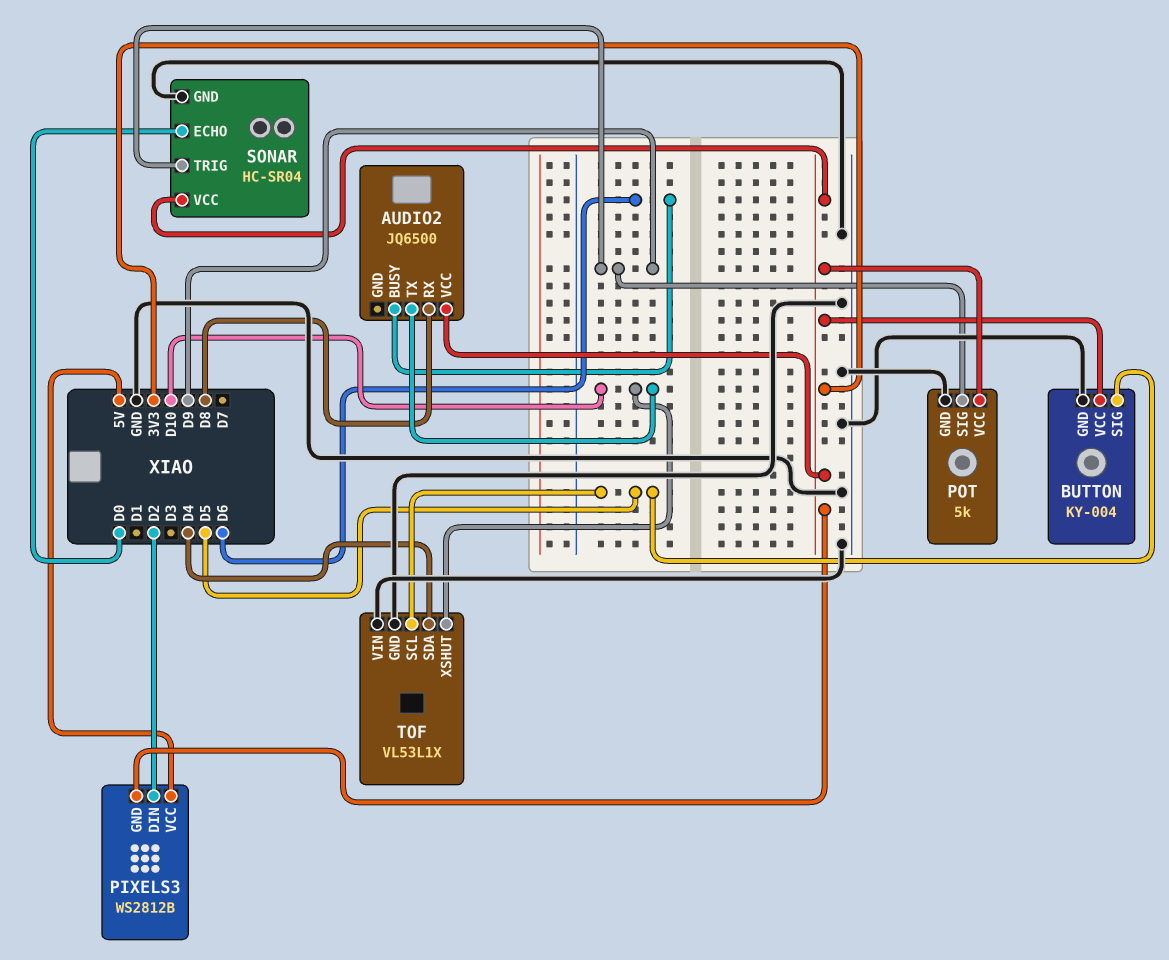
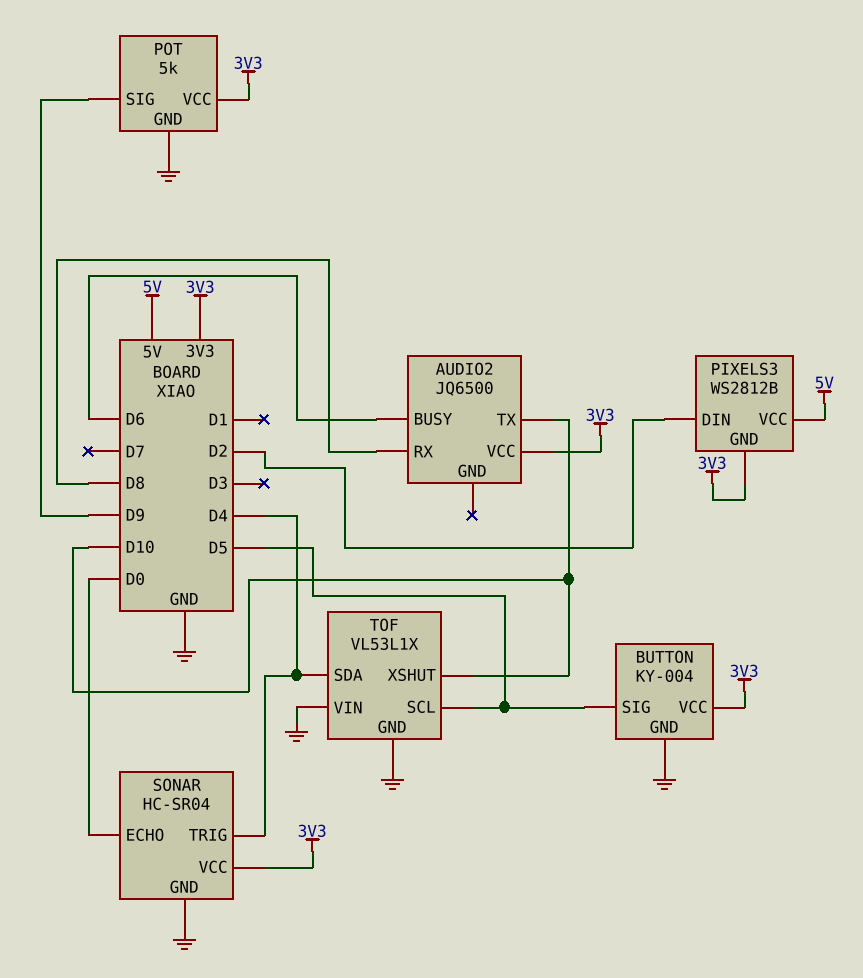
SONAR pin TRIG: D9 -> D4

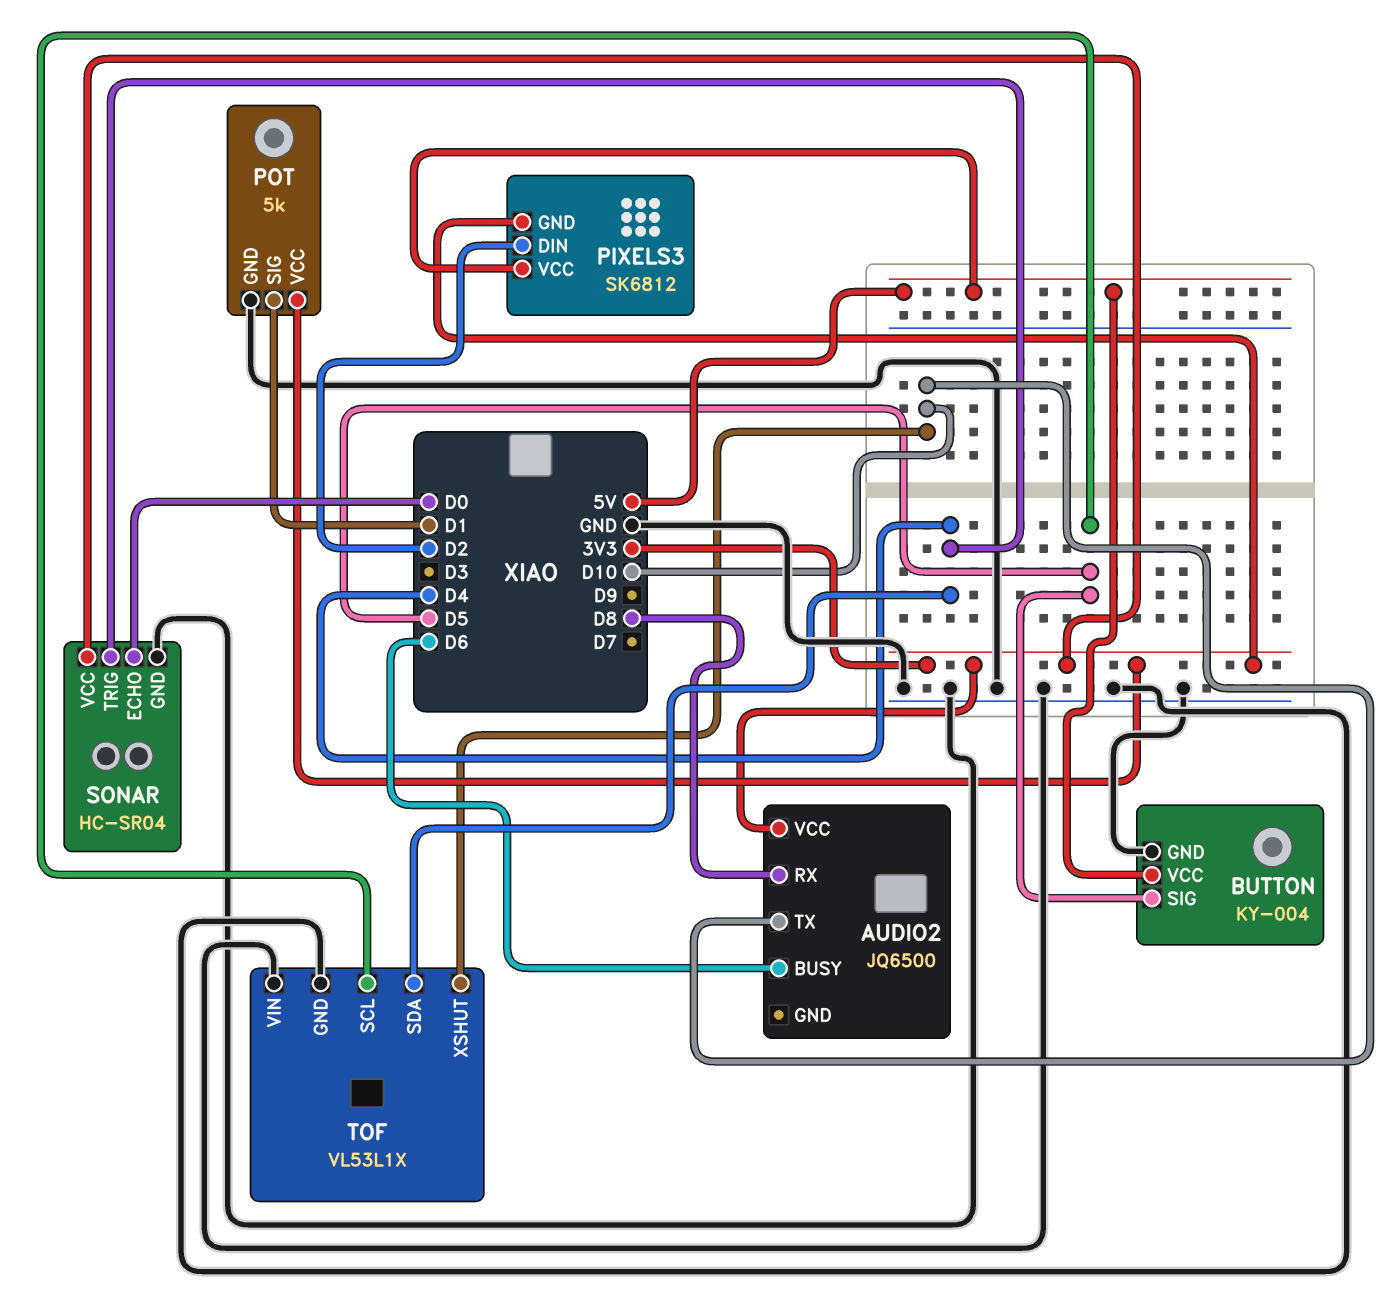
BUTTON pin VCC: 3V3 -> 5V
PIXELS3: WS2812B -> SK6812
POT pin SIG: D9 -> D1

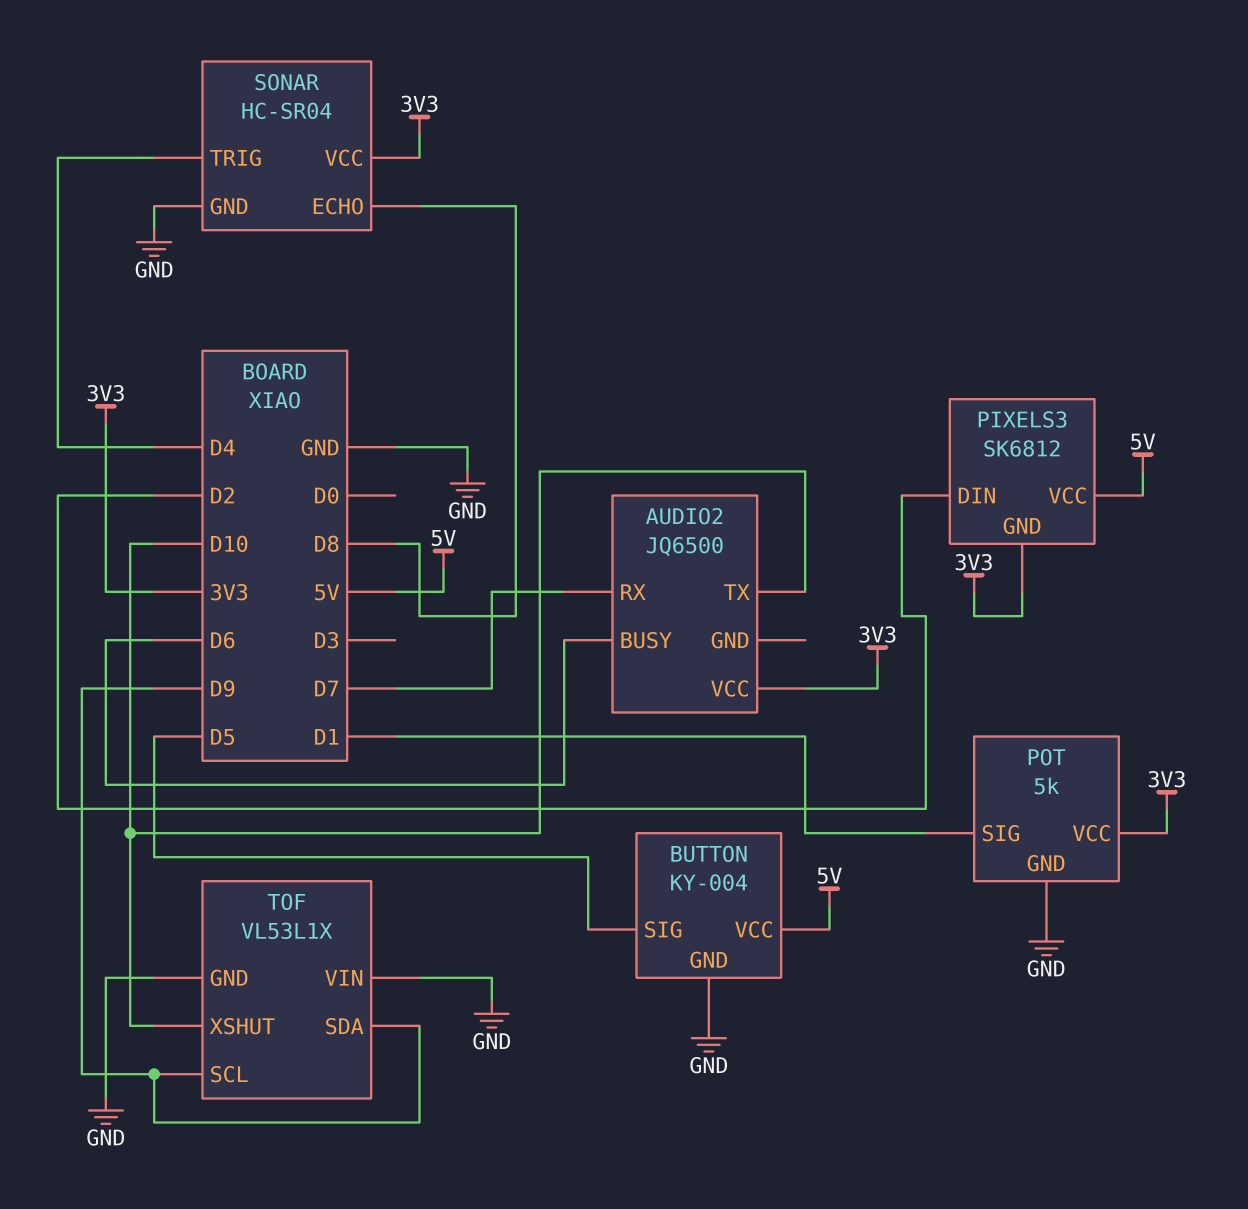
AUDIO2 pin RX: D8 -> D7
SONAR pin ECHO: D0 -> D8
TOF pin SCL: D5 -> D9
TOF pin SDA: D4 -> D9

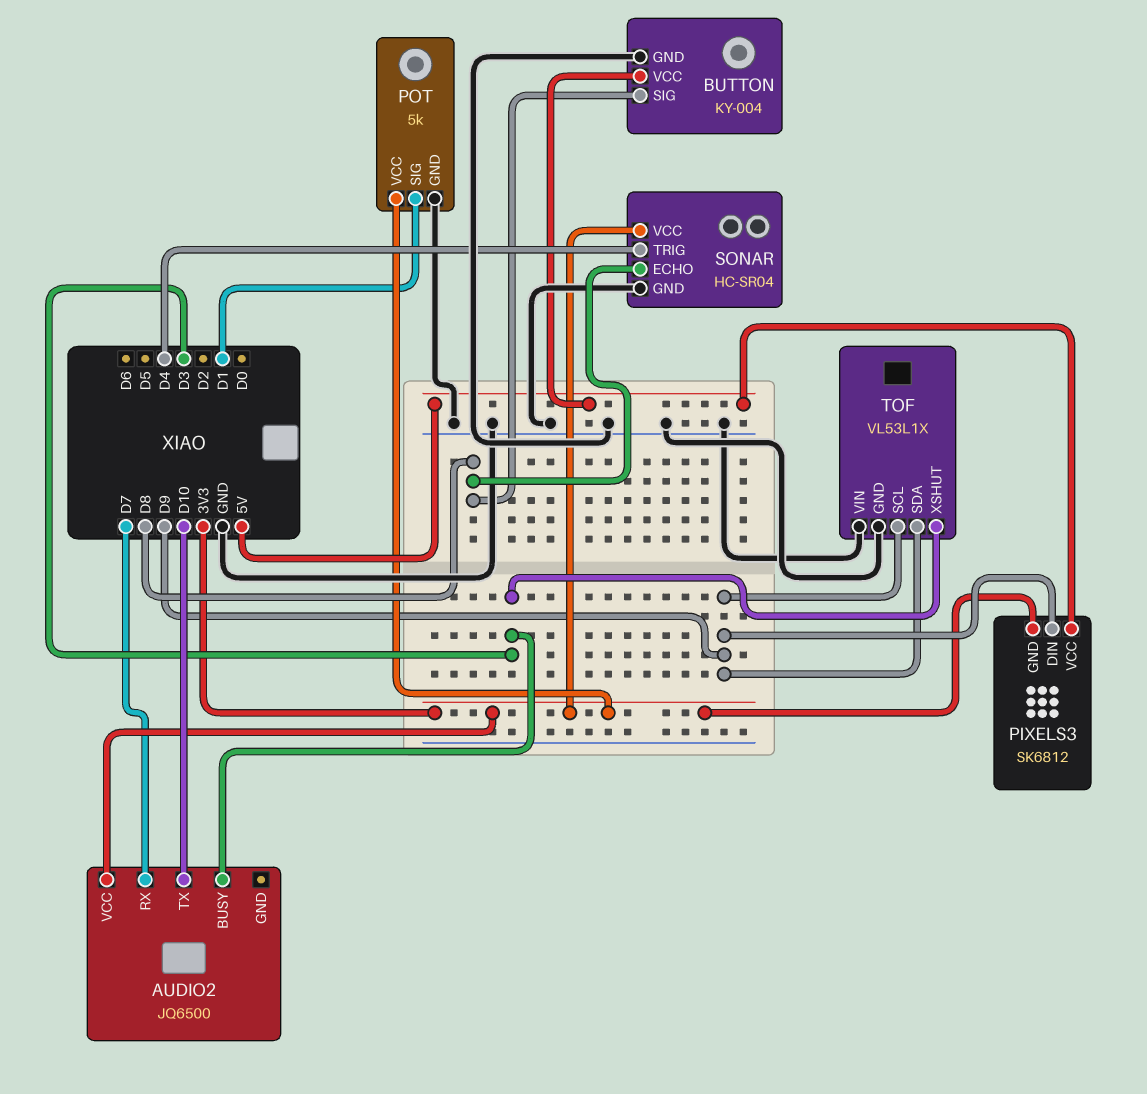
AUDIO2 pin BUSY: D6 -> D3
BUTTON pin SIG: D5 -> D8
PIXELS3 pin DIN: D2 -> D9
TOF pin XSHUT: D10 -> D3

